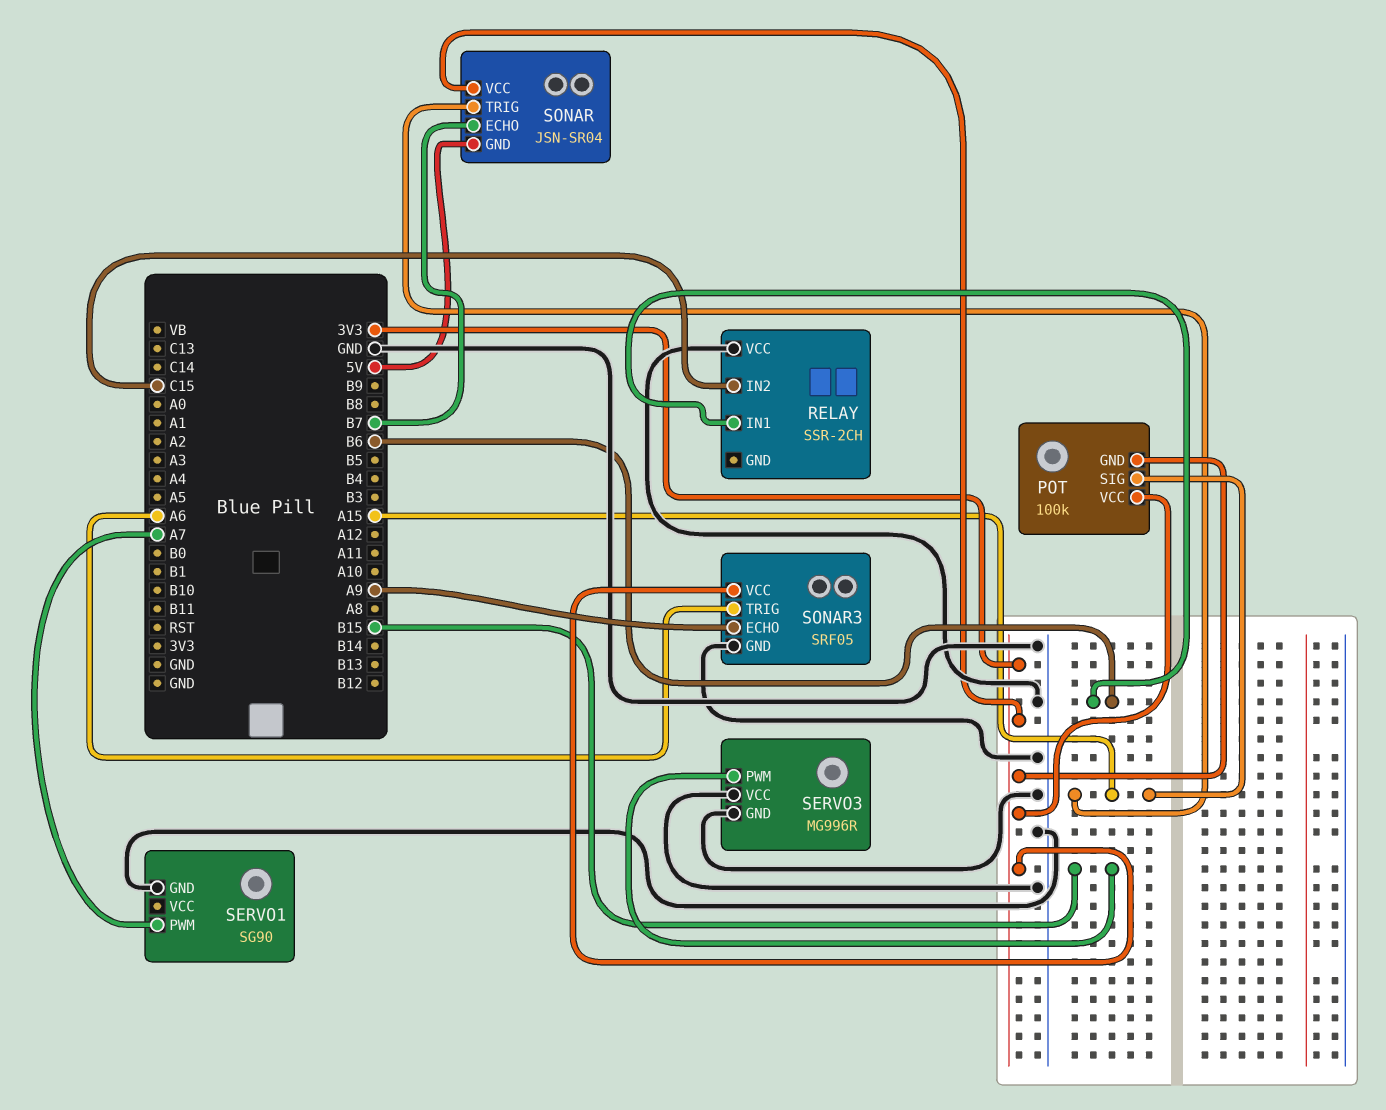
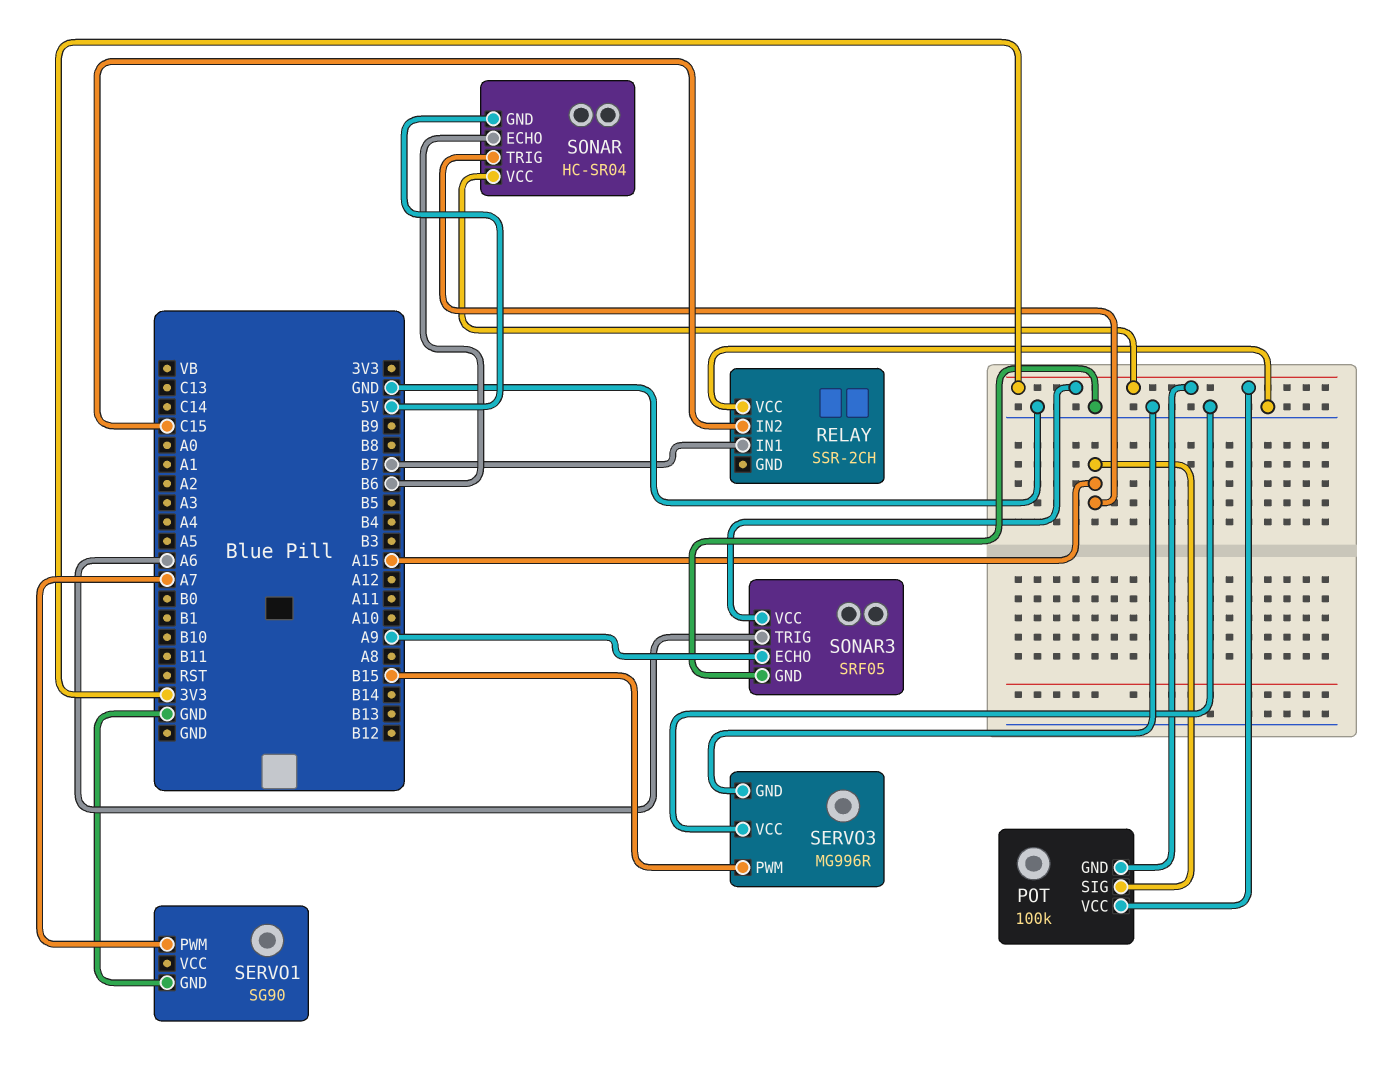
RELAY pin IN1: B6 -> B7
SONAR: JSN-SR04 -> HC-SR04
SONAR pin ECHO: B7 -> B6

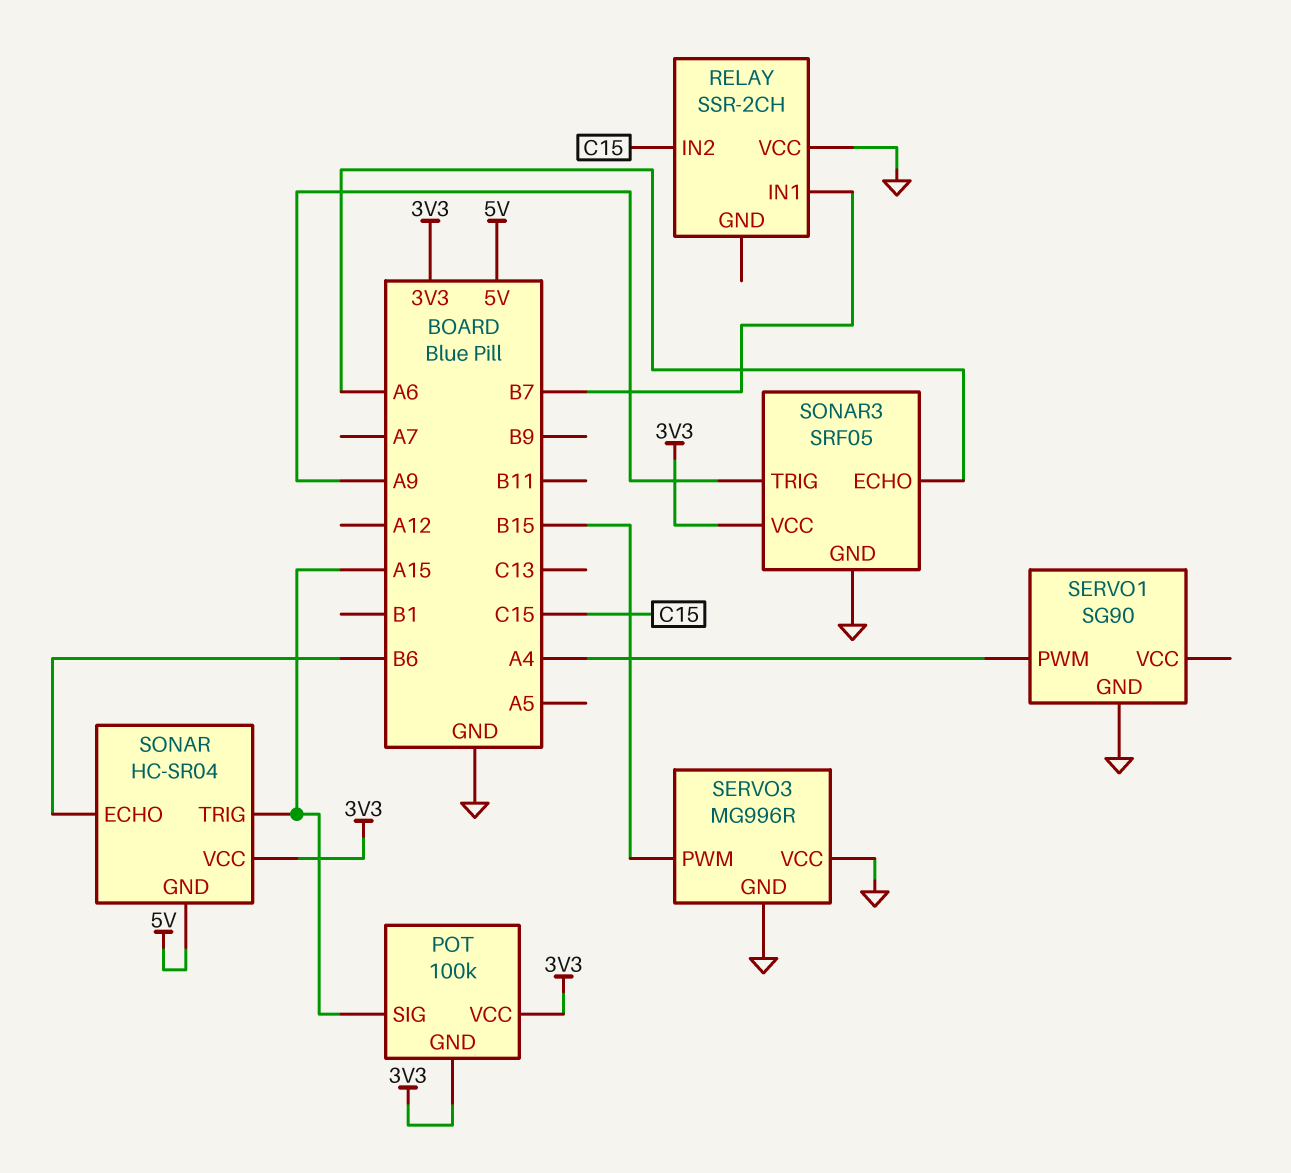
SERVO1 pin PWM: A7 -> A4
SONAR3 pin ECHO: A9 -> A6
SONAR3 pin TRIG: A6 -> A9

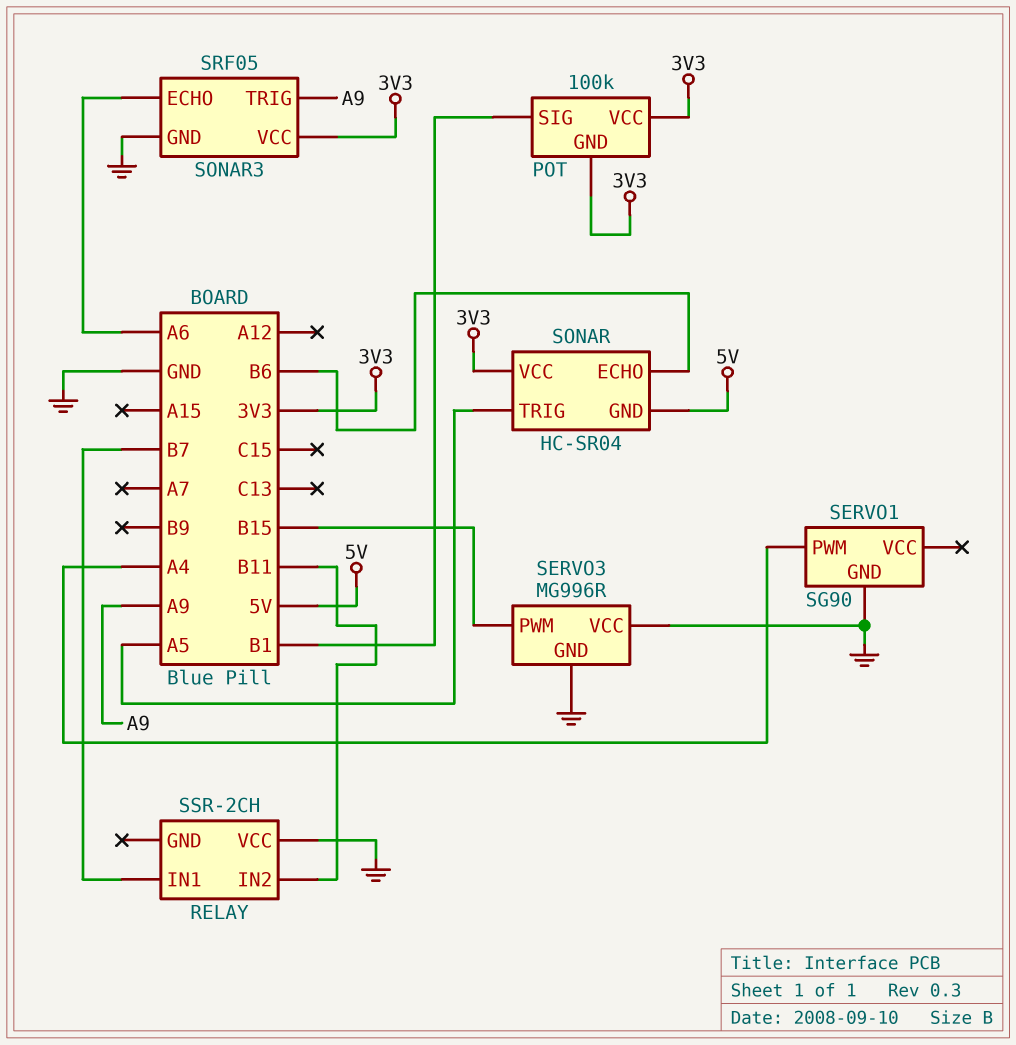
POT pin SIG: A15 -> B1
RELAY pin IN2: C15 -> B11
SONAR pin TRIG: A15 -> A5

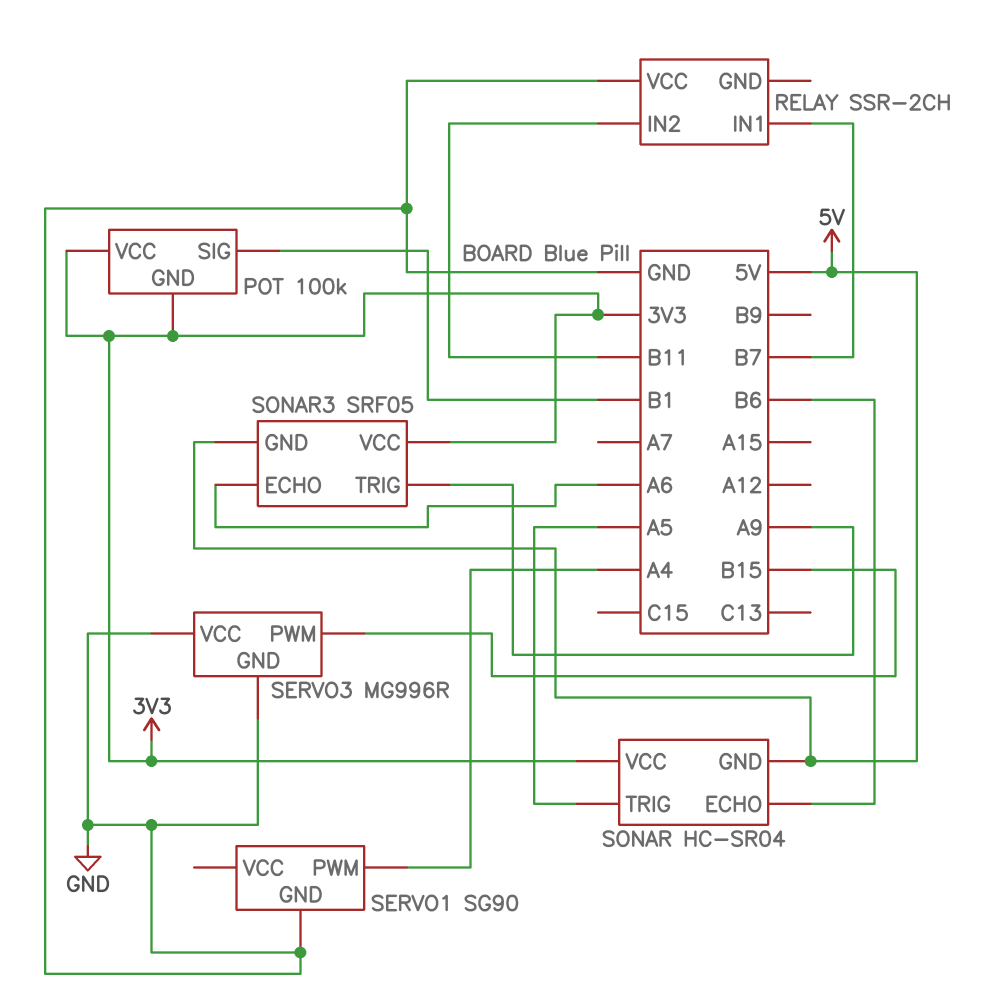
SONAR3 pin GND: GND -> 5V

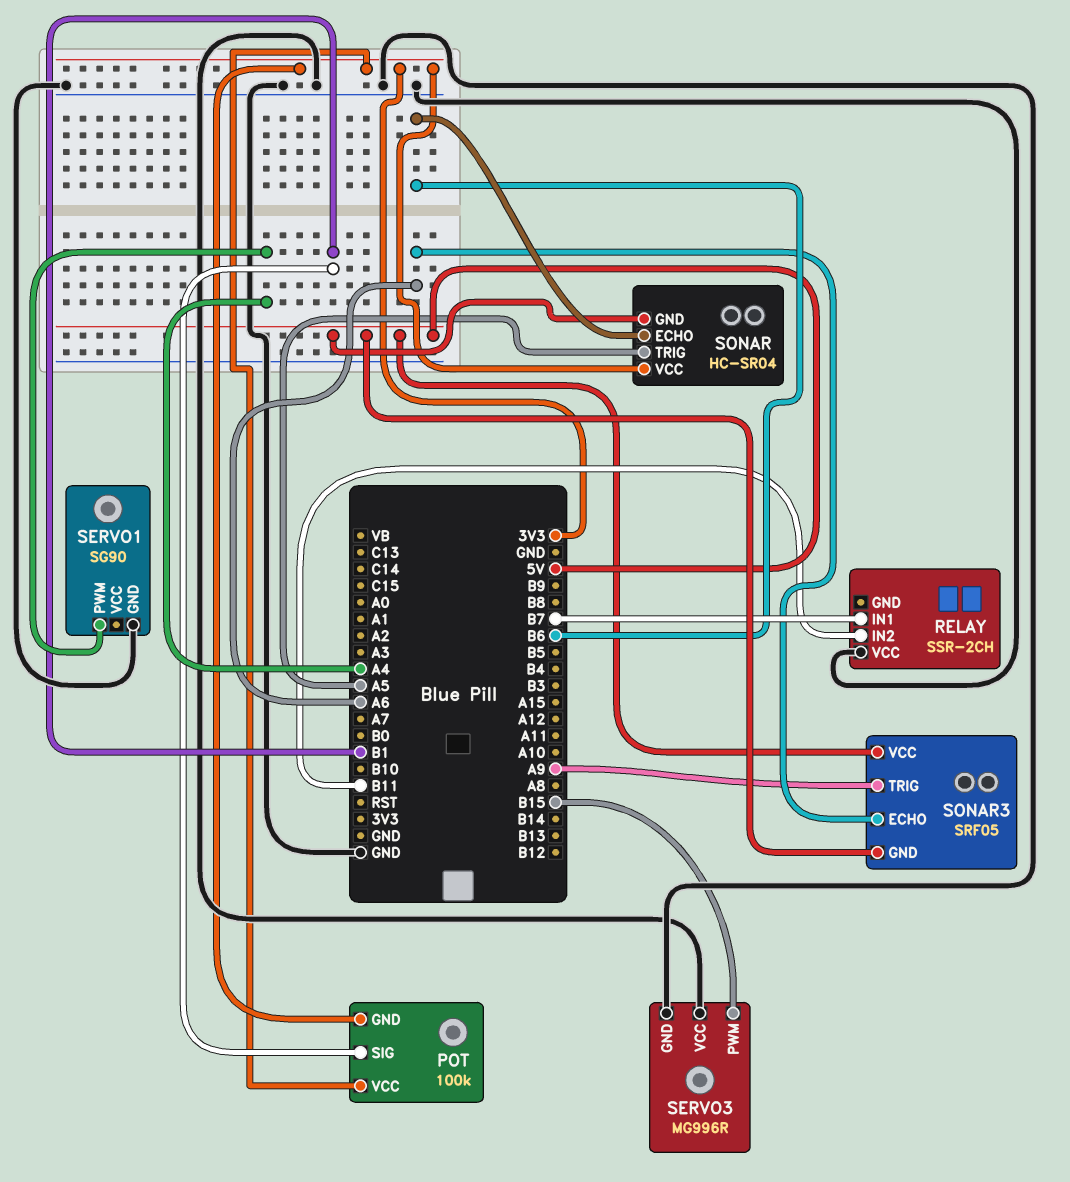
SONAR3 pin VCC: 3V3 -> 5V

